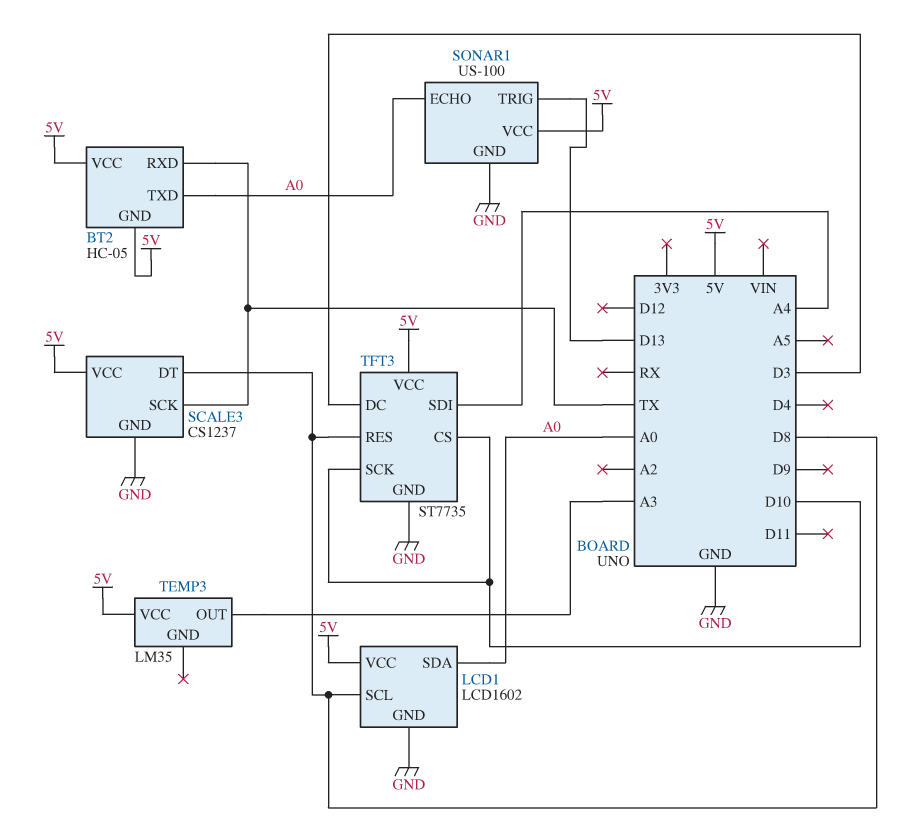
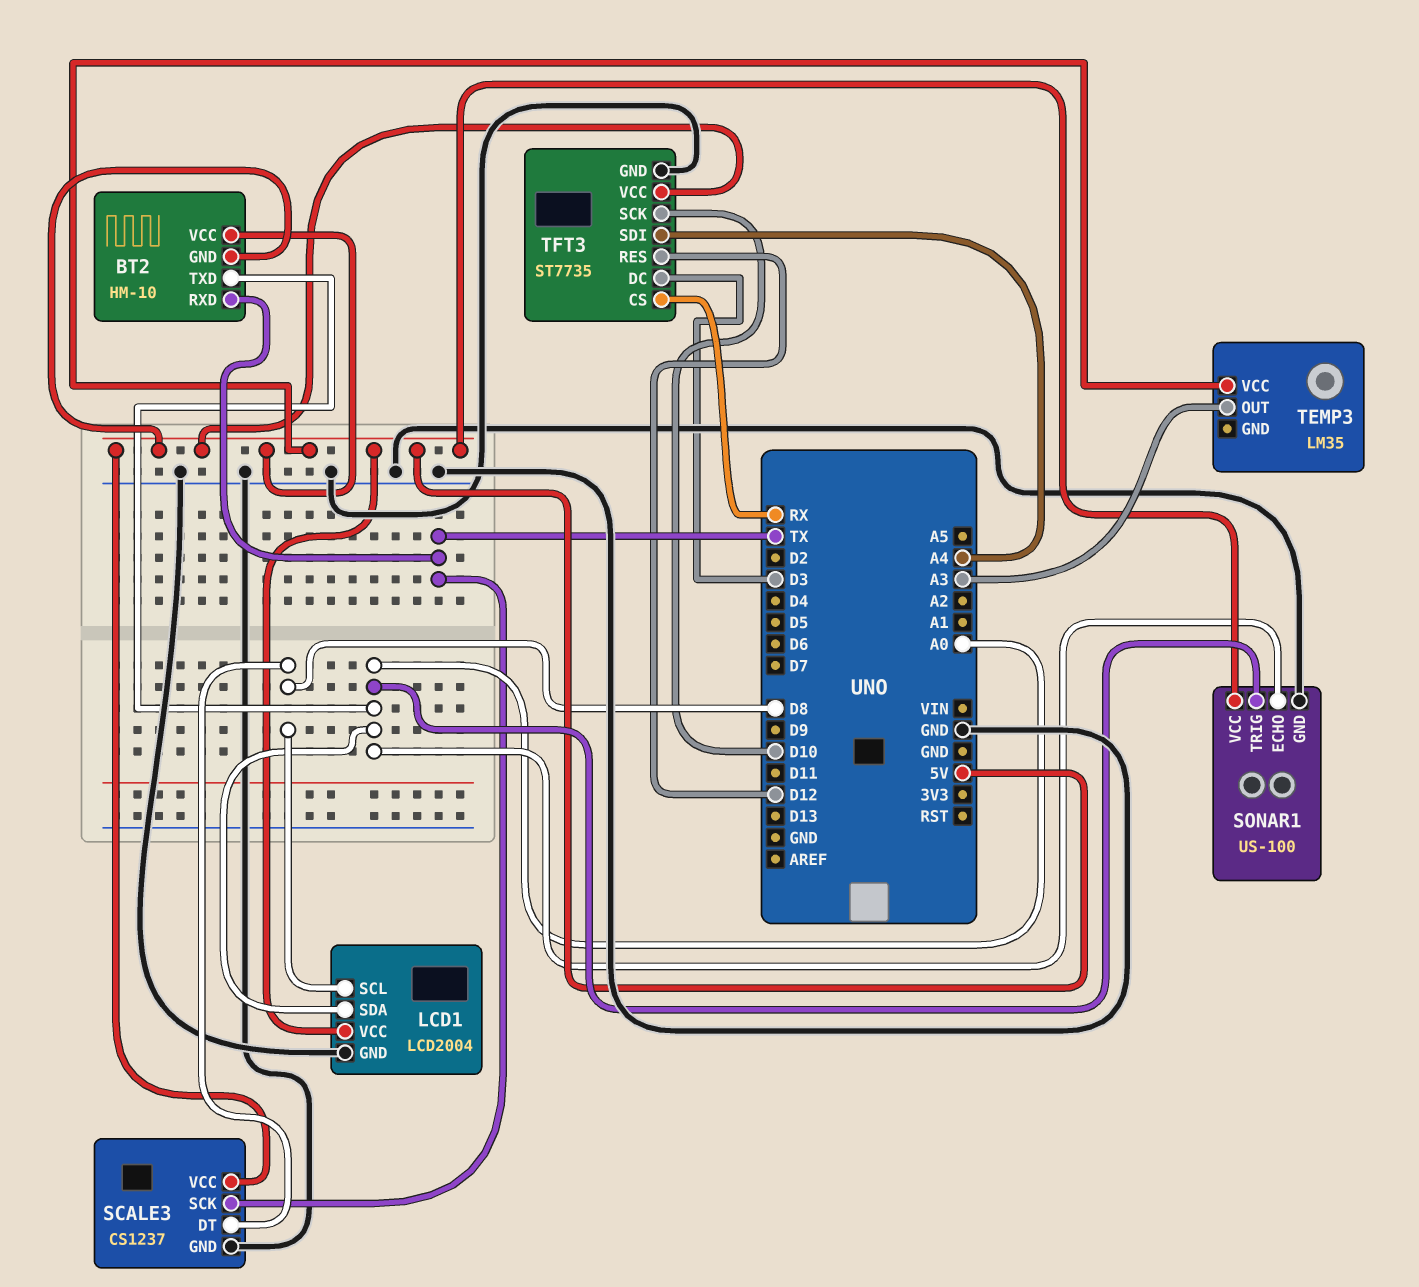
BT2: HC-05 -> HM-10
LCD1: LCD1602 -> LCD2004
SONAR1 pin TRIG: D13 -> A0
TFT3 pin CS: D10 -> RX
TFT3 pin RES: D8 -> D12

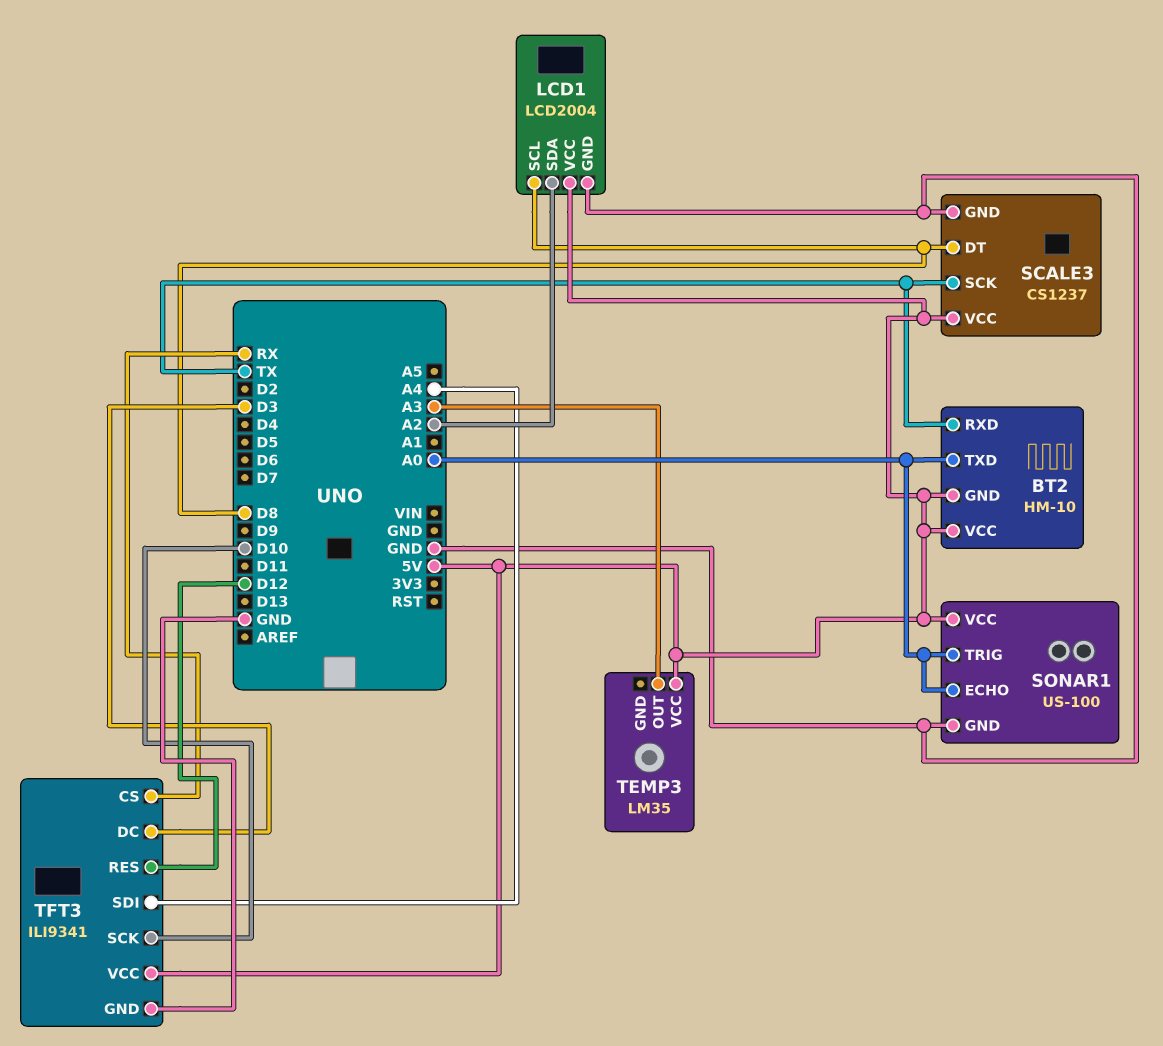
LCD1 pin SDA: A0 -> A2
TFT3: ST7735 -> ILI9341

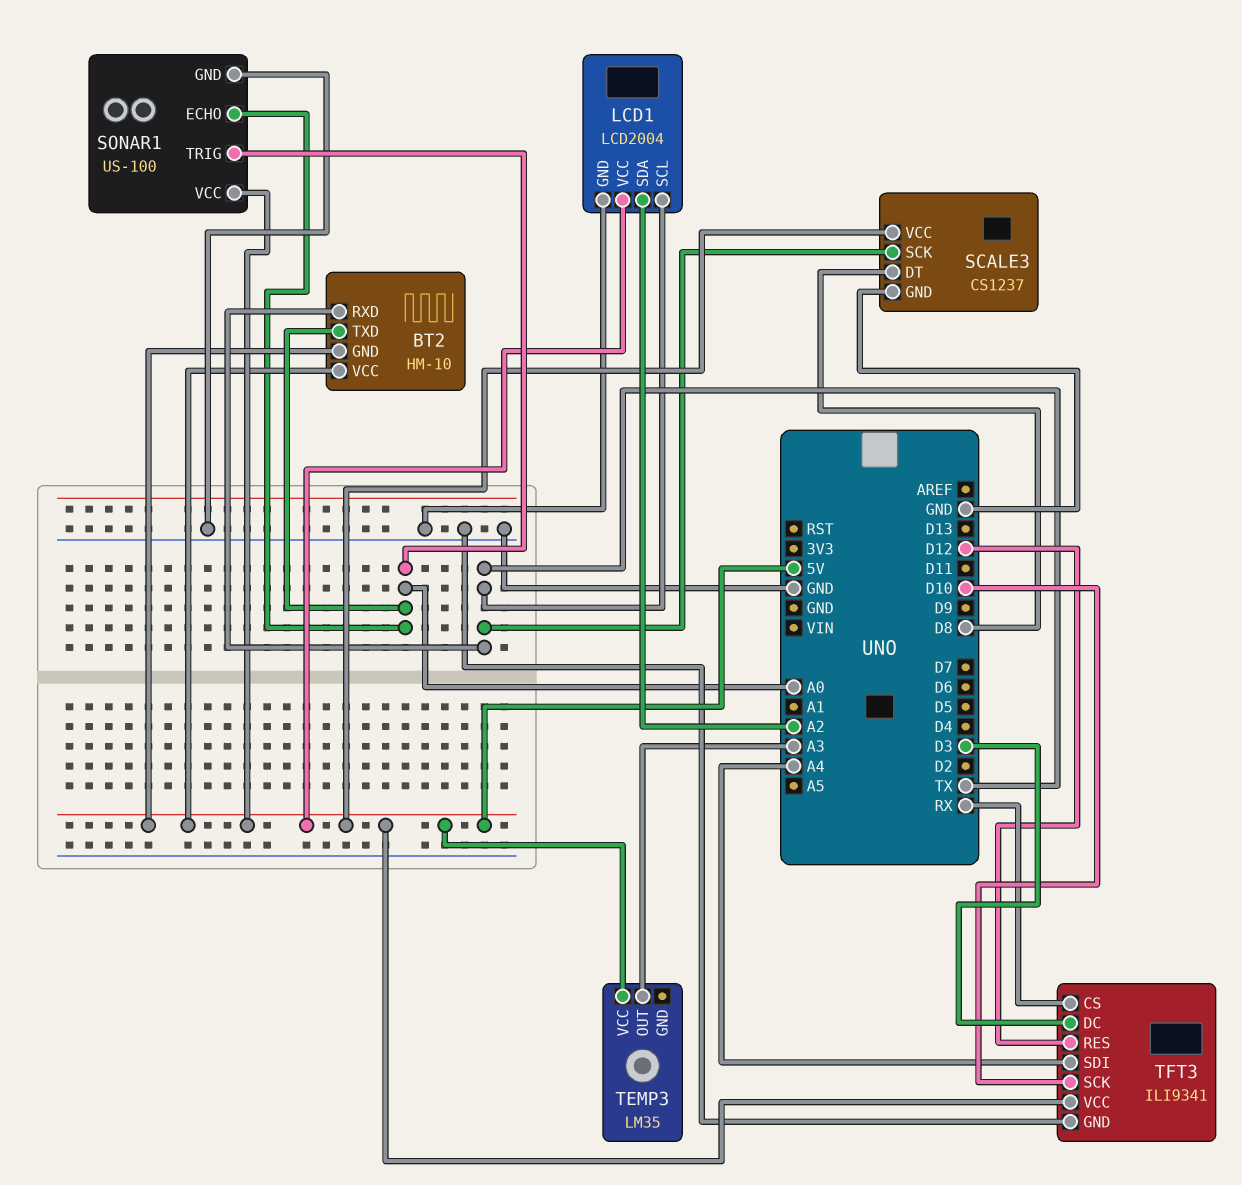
LCD1 pin SCL: D8 -> TX

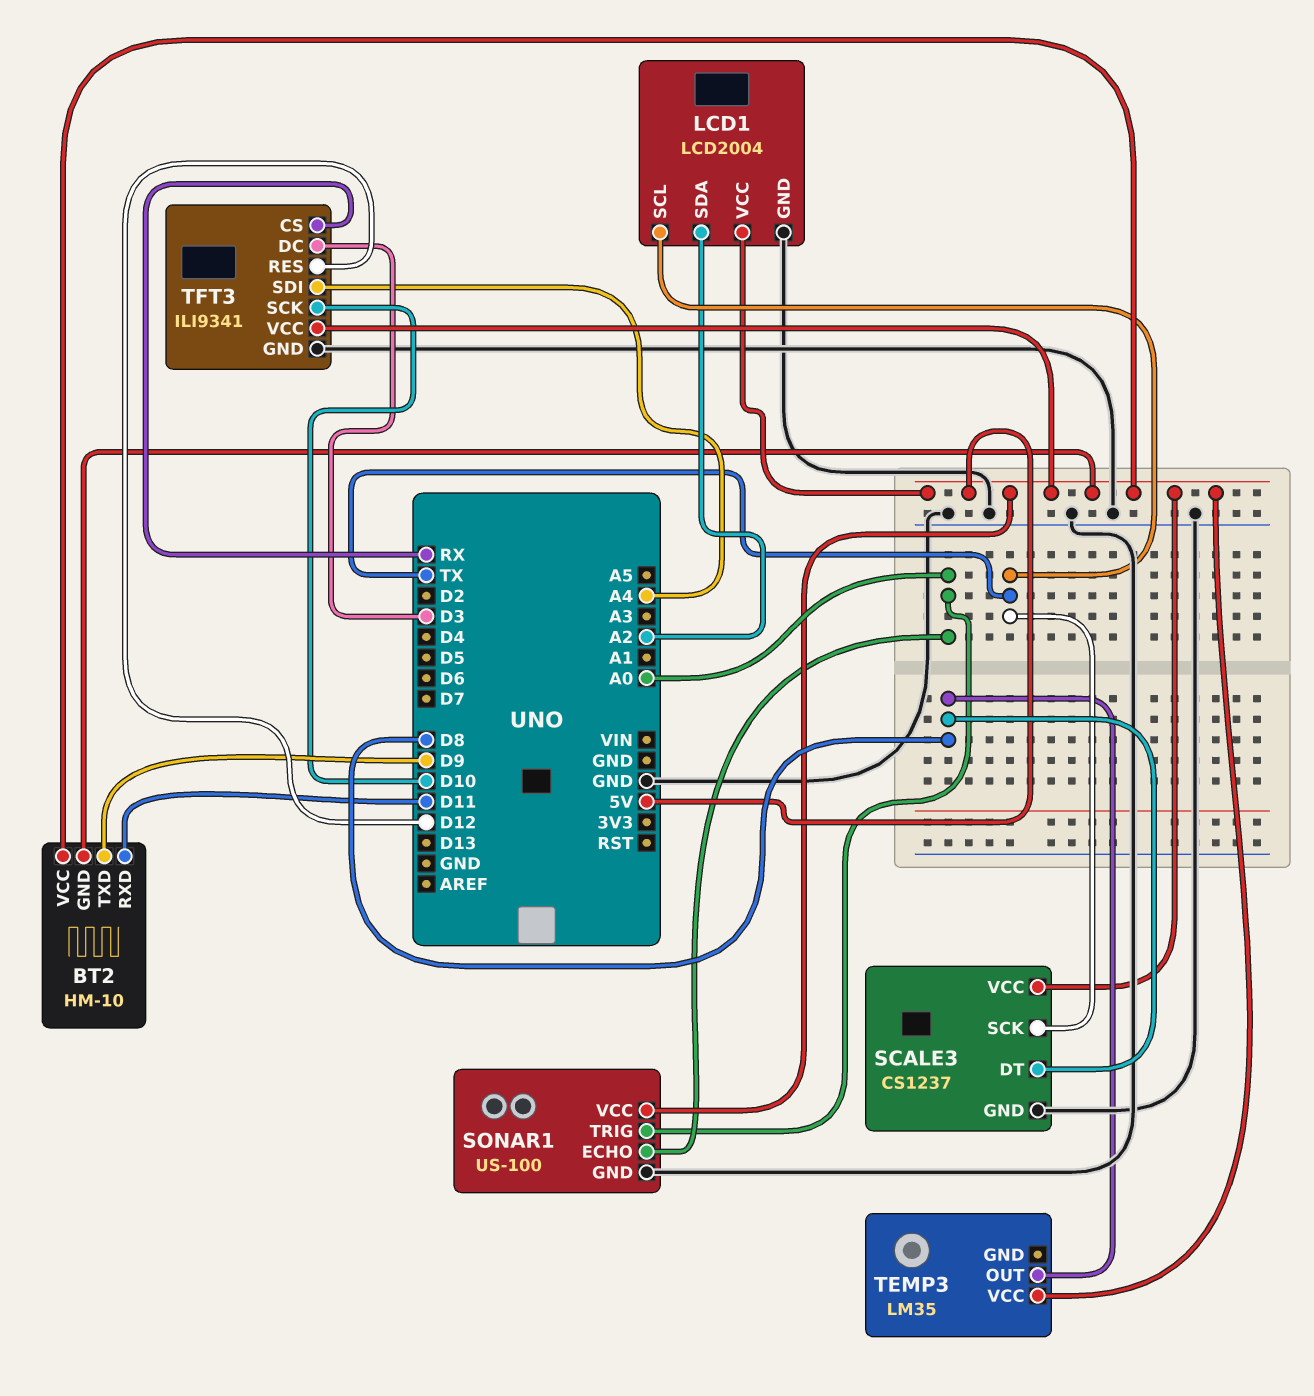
BT2 pin RXD: TX -> D11
BT2 pin TXD: A0 -> D9
TEMP3 pin OUT: A3 -> D8

